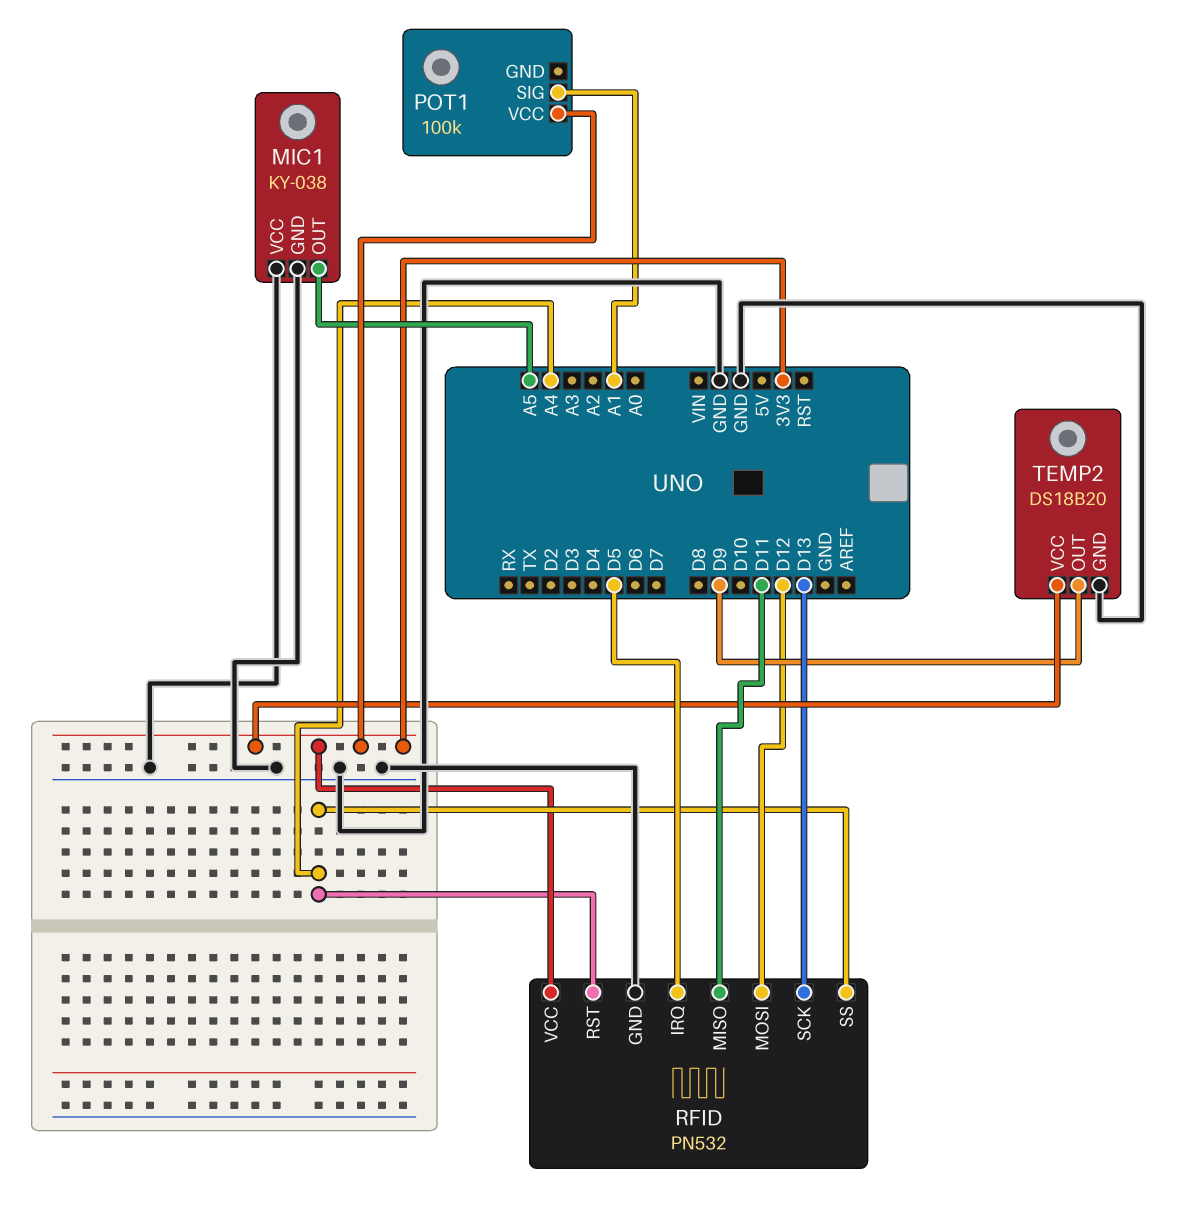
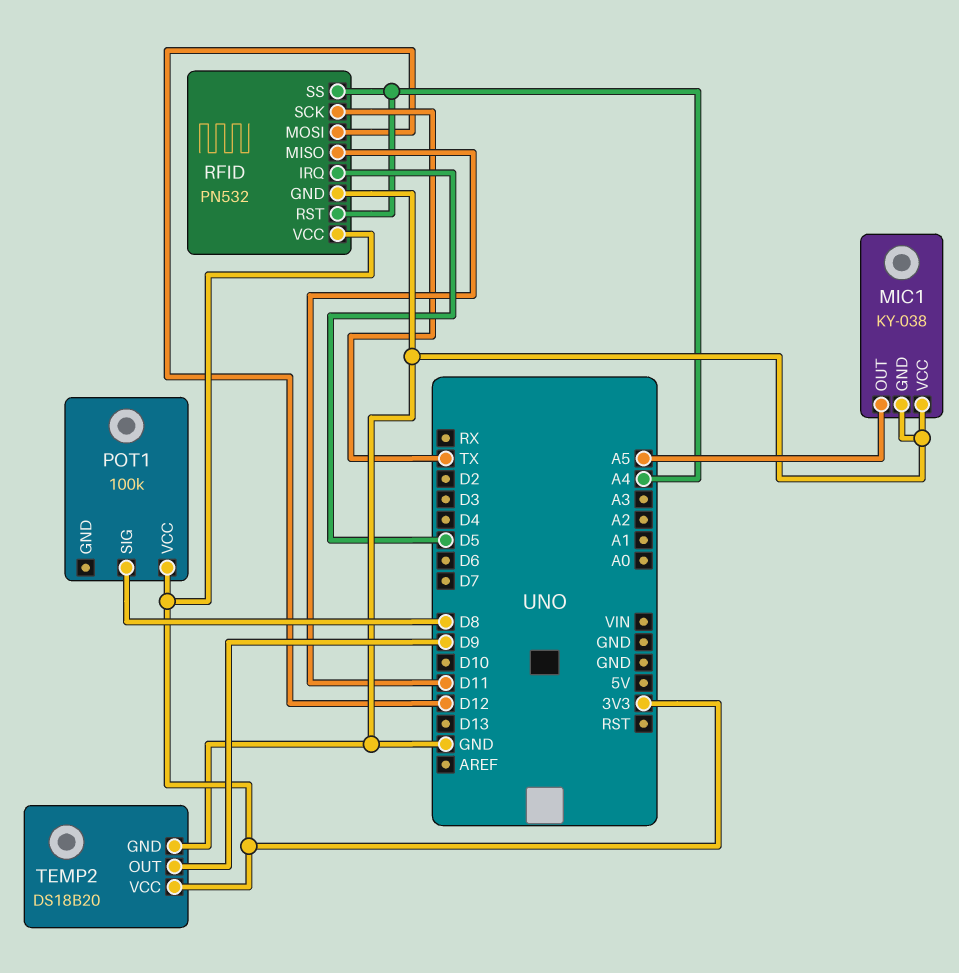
POT1 pin SIG: A1 -> D8
RFID pin SCK: D13 -> TX

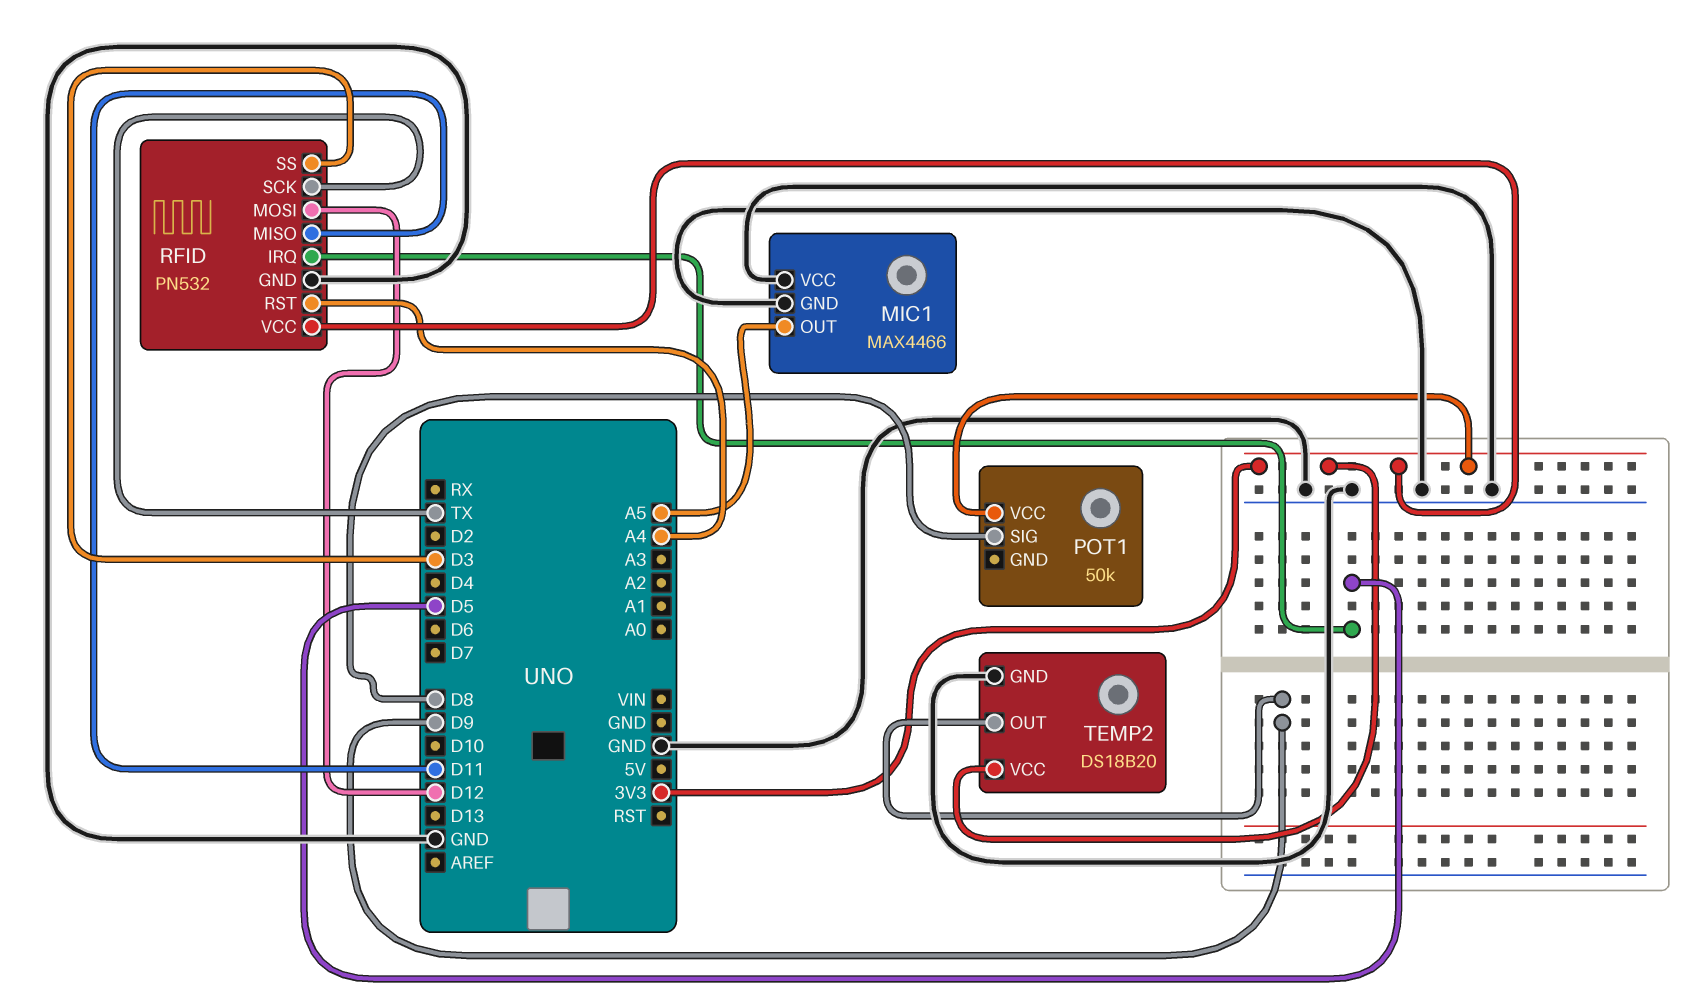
MIC1: KY-038 -> MAX4466
POT1: 100k -> 50k
RFID pin SS: A4 -> D3

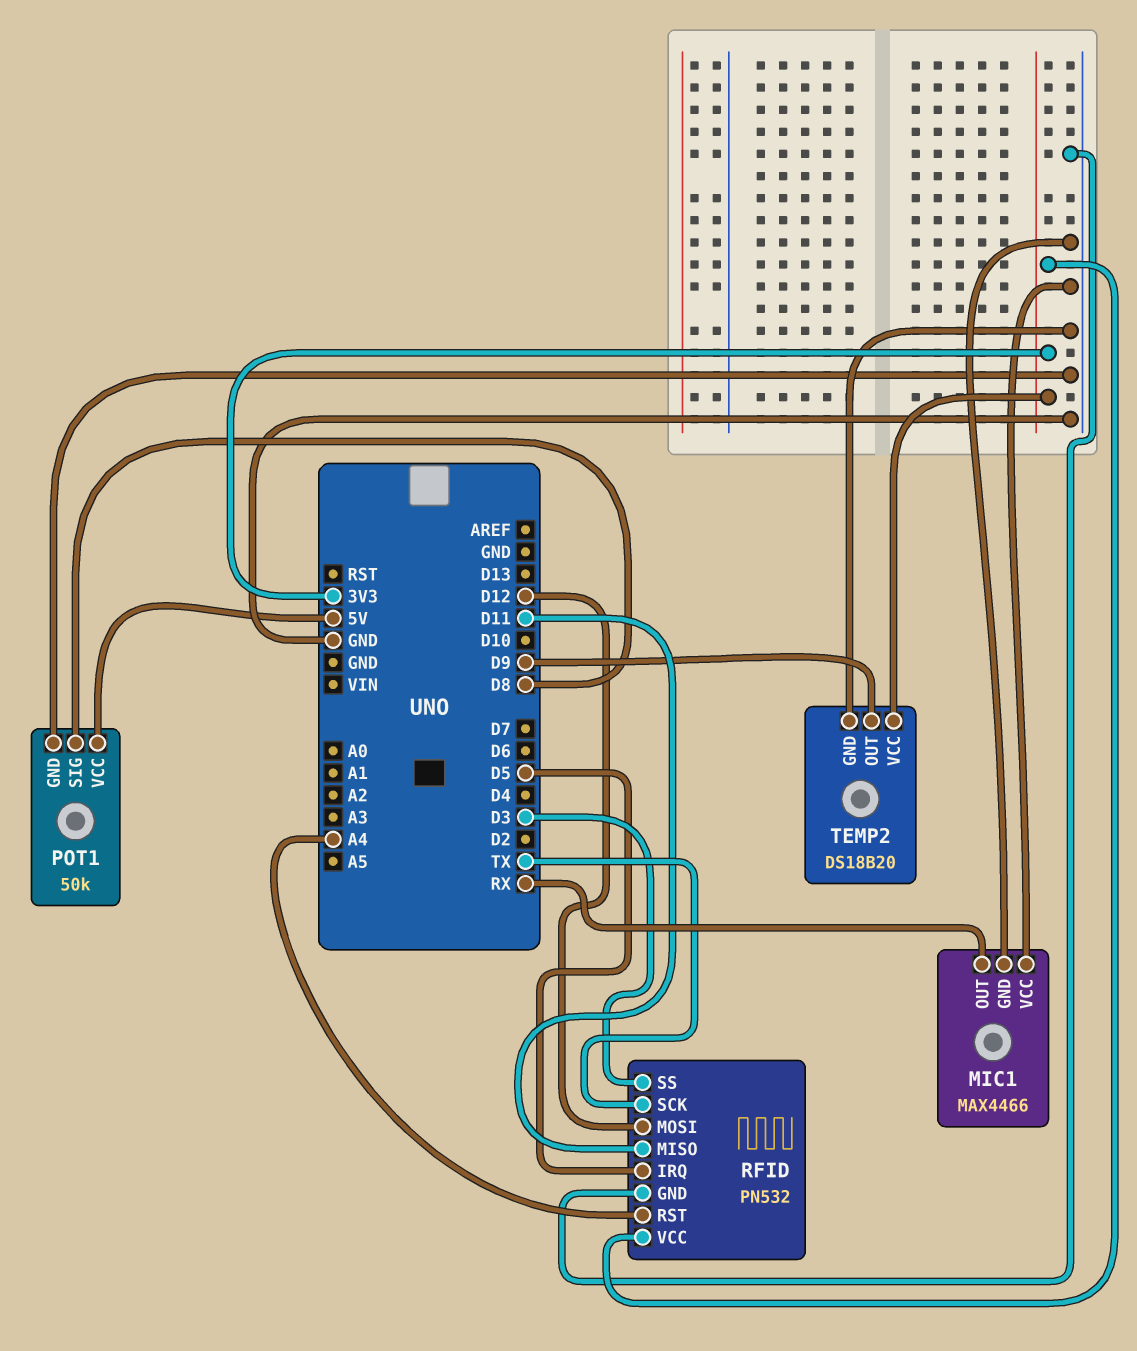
MIC1 pin OUT: A5 -> RX
POT1 pin GND: none -> GND
POT1 pin VCC: 3V3 -> 5V

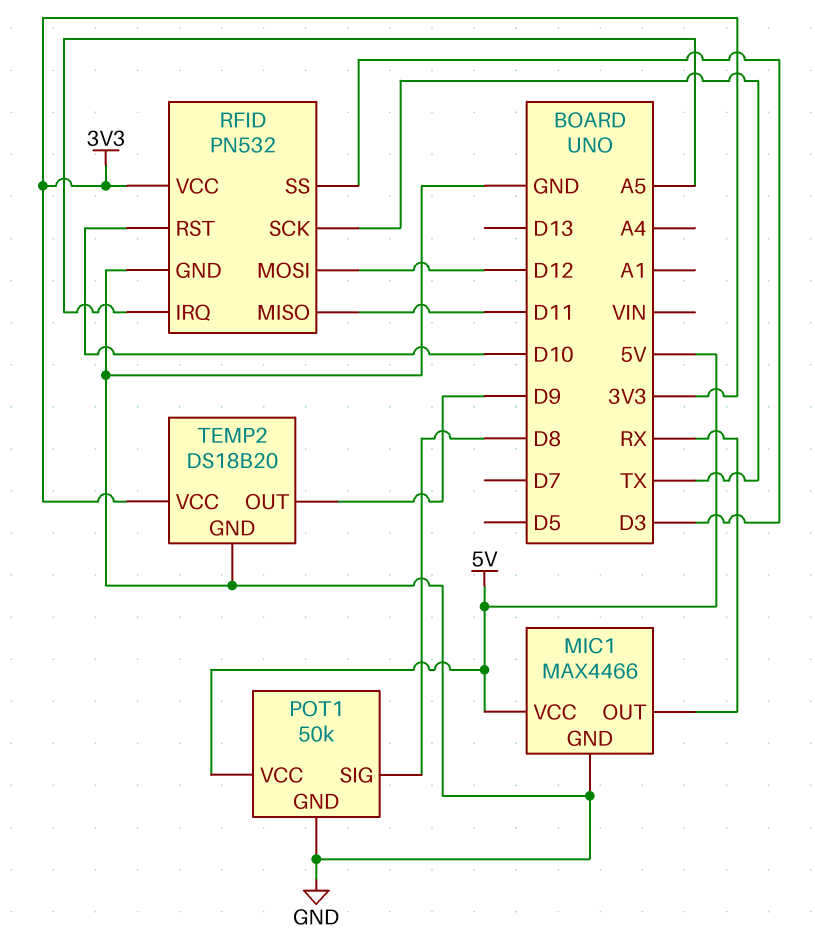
MIC1 pin VCC: GND -> 5V
RFID pin IRQ: D5 -> A5
RFID pin RST: A4 -> D10

